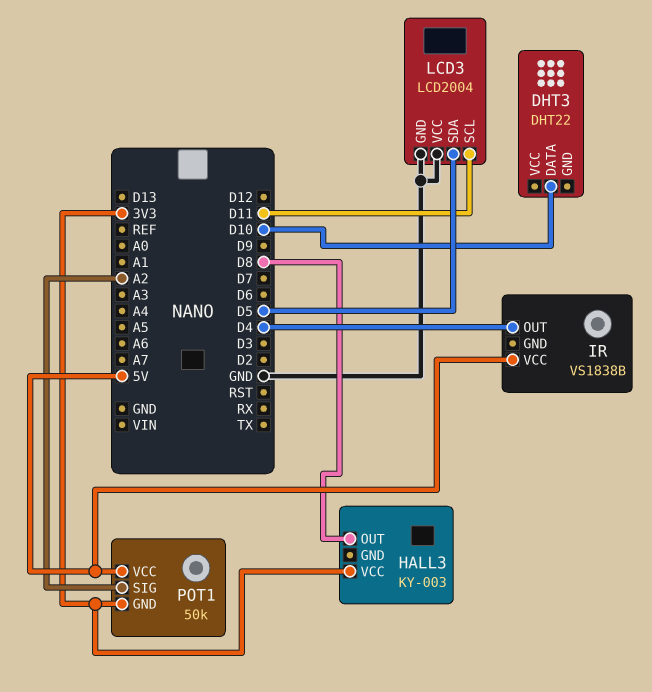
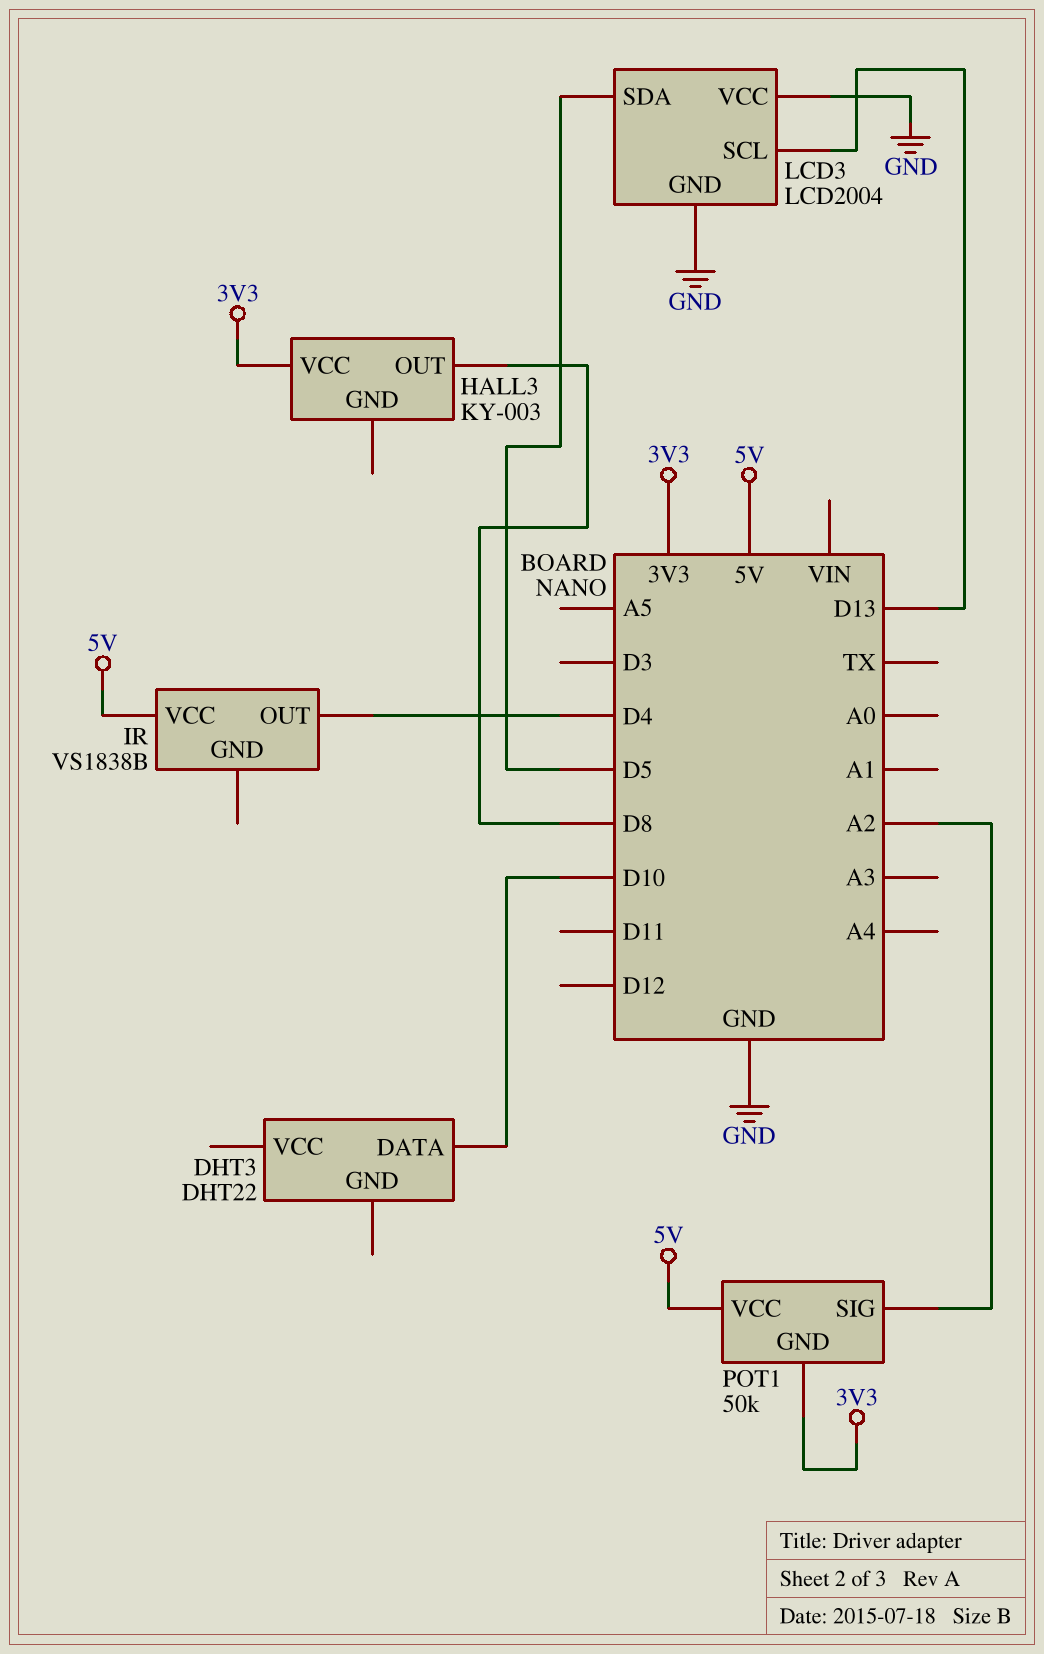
LCD3 pin SCL: D11 -> D13

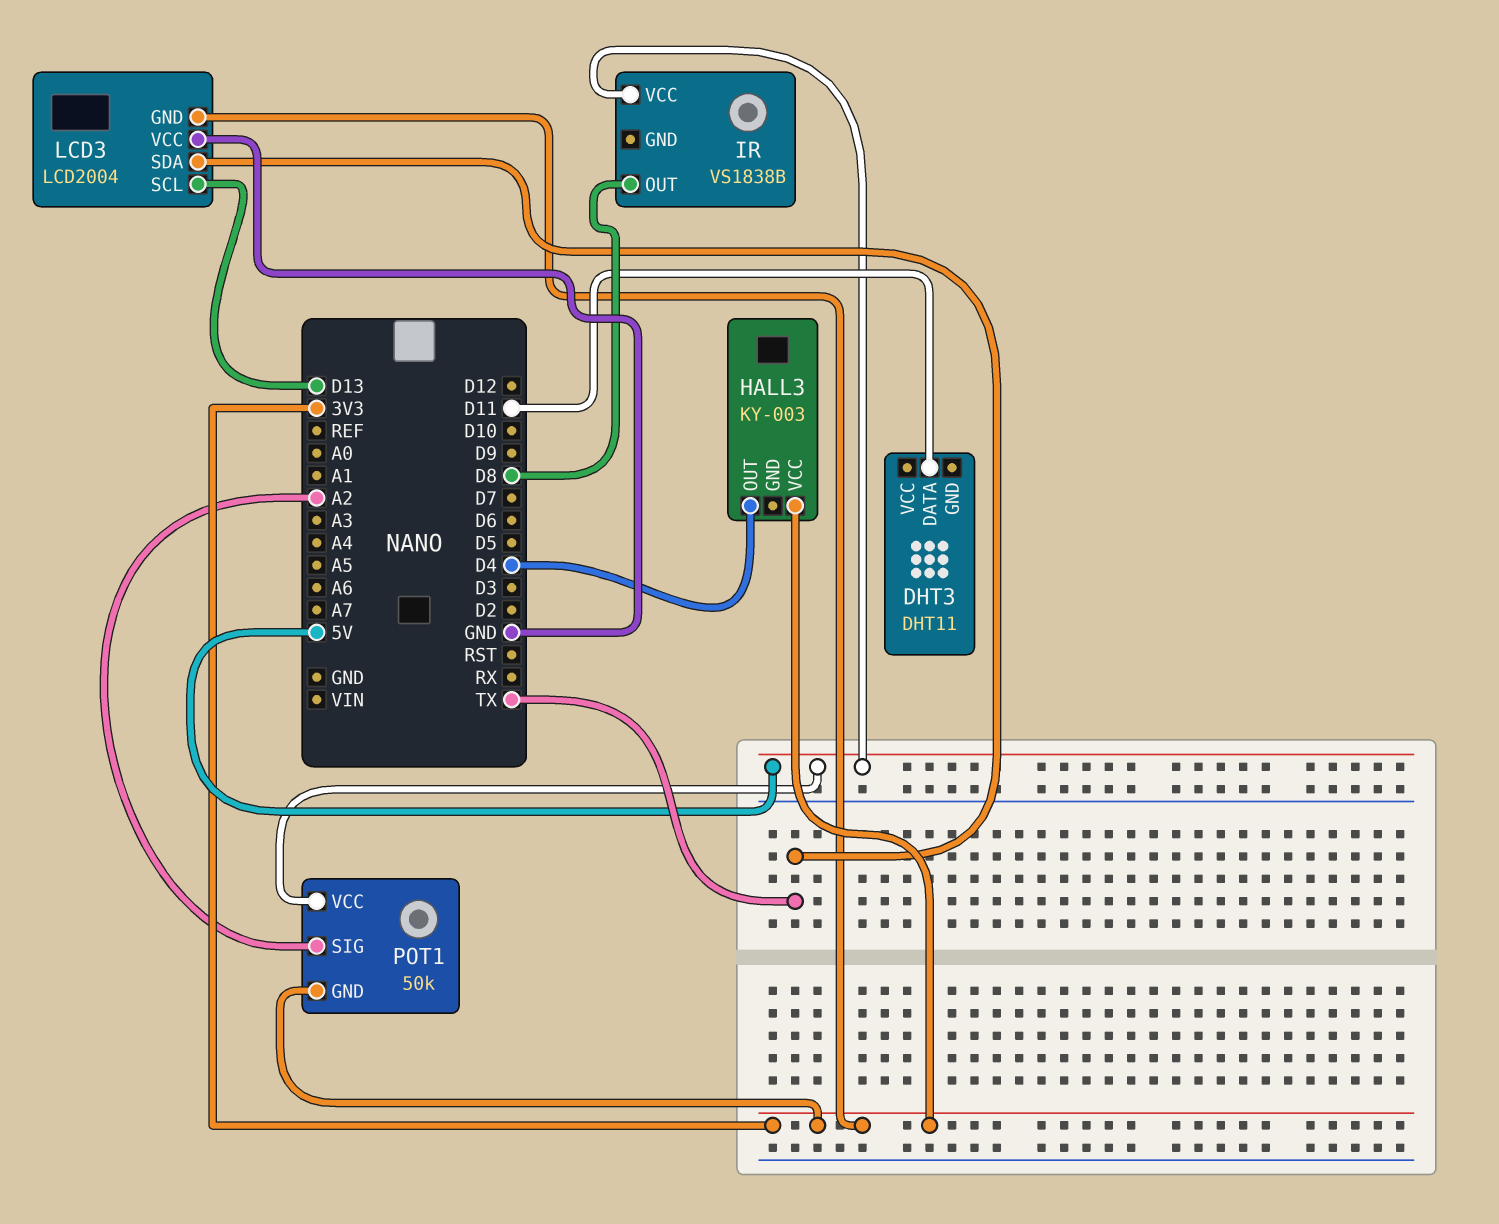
DHT3: DHT22 -> DHT11
DHT3 pin DATA: D10 -> D11
HALL3 pin OUT: D8 -> D4
IR pin OUT: D4 -> D8
LCD3 pin GND: GND -> 3V3
LCD3 pin SDA: D5 -> TX

